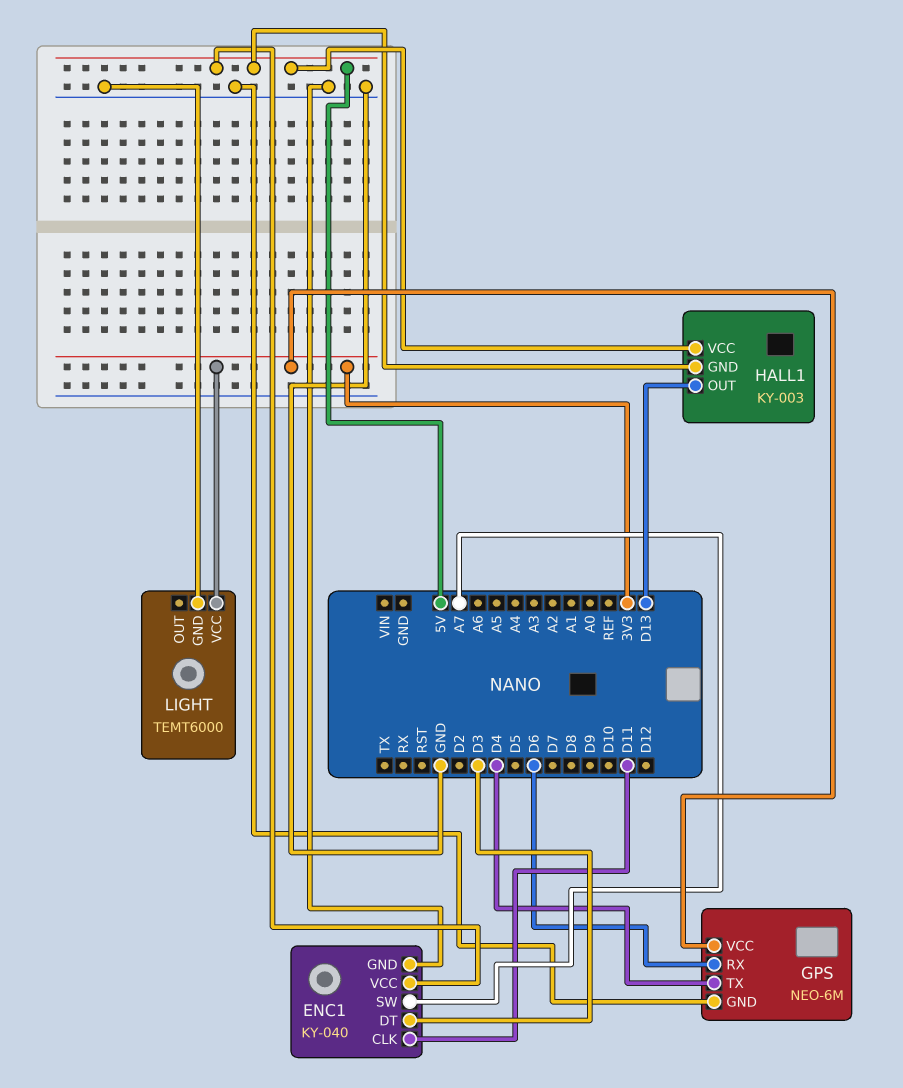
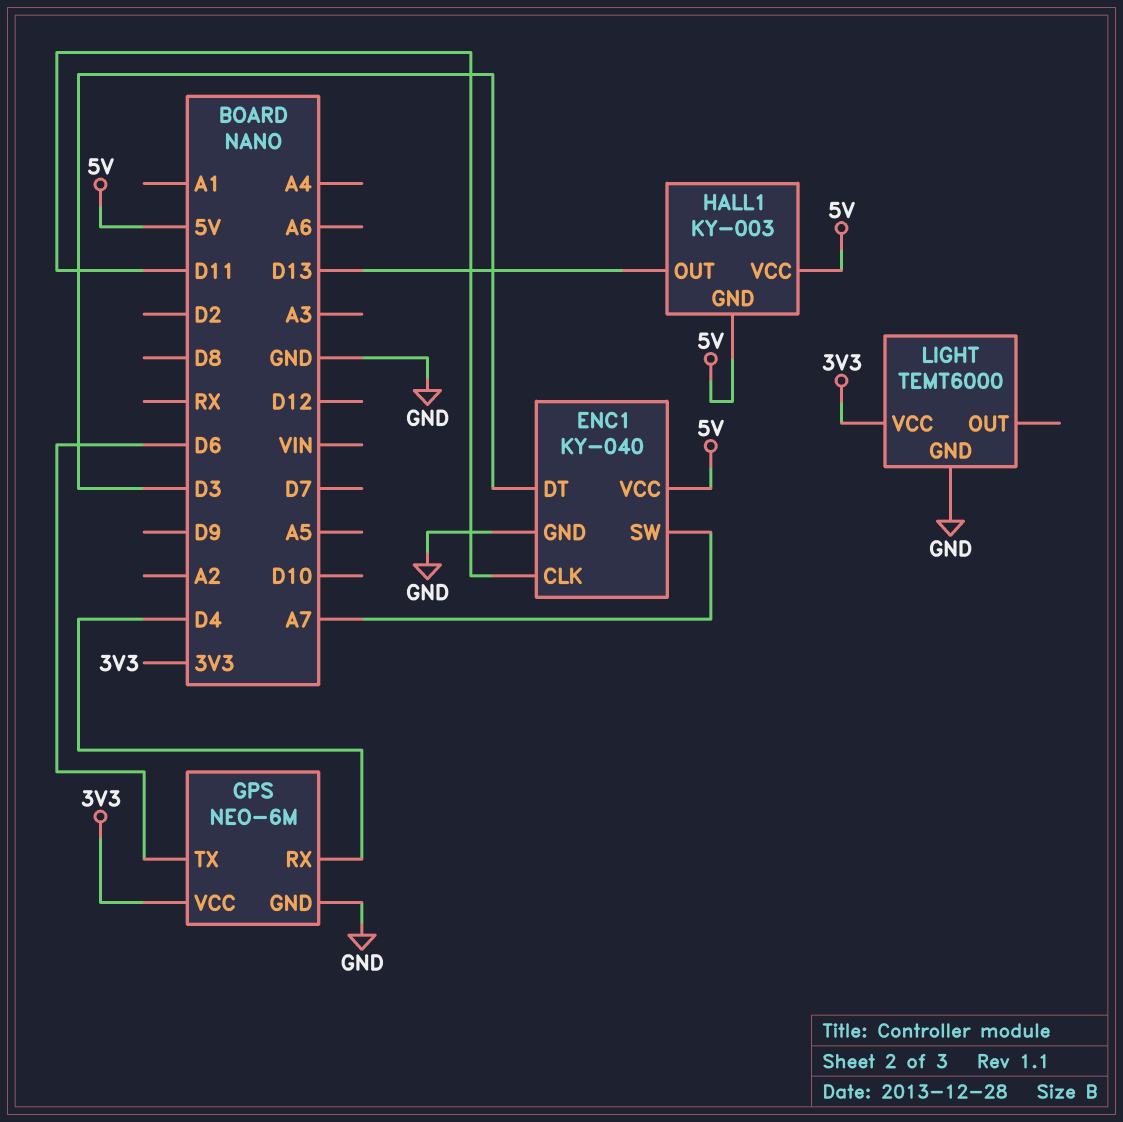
GPS pin RX: D6 -> D4
GPS pin TX: D4 -> D6

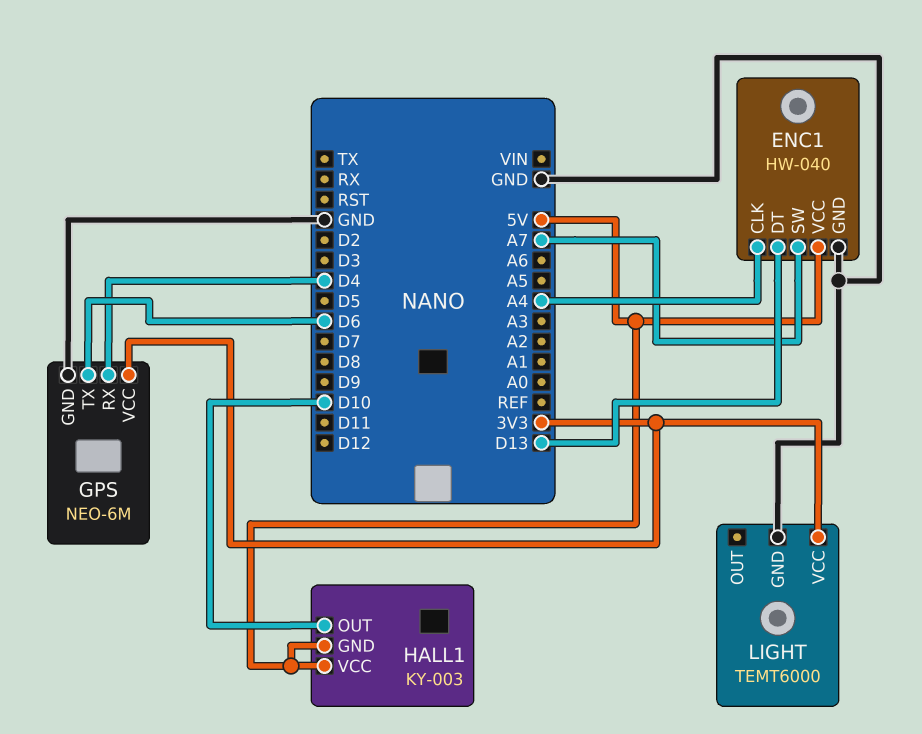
ENC1: KY-040 -> HW-040
ENC1 pin CLK: D11 -> A4
ENC1 pin DT: D3 -> D13
HALL1 pin OUT: D13 -> D10

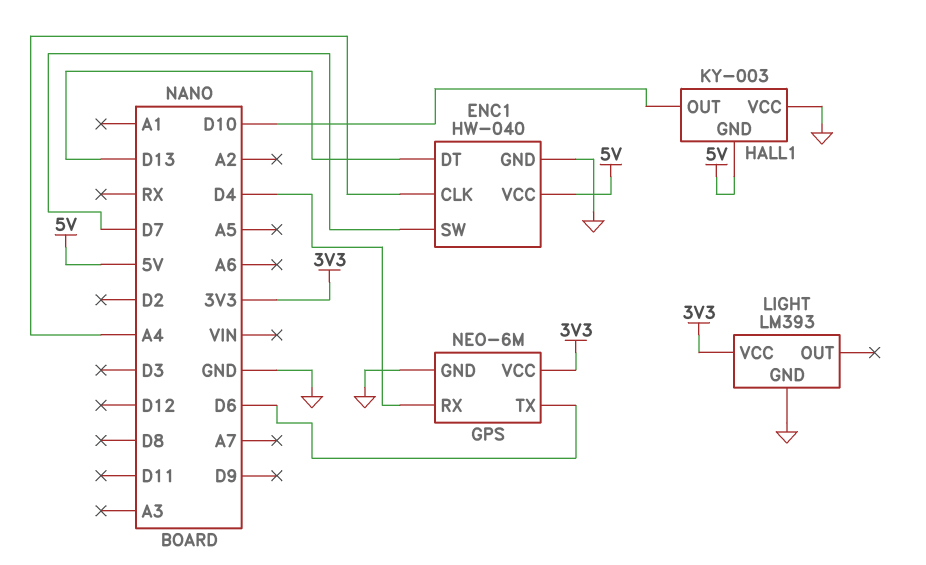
ENC1 pin SW: A7 -> D7
HALL1 pin VCC: 5V -> GND
LIGHT: TEMT6000 -> LM393

